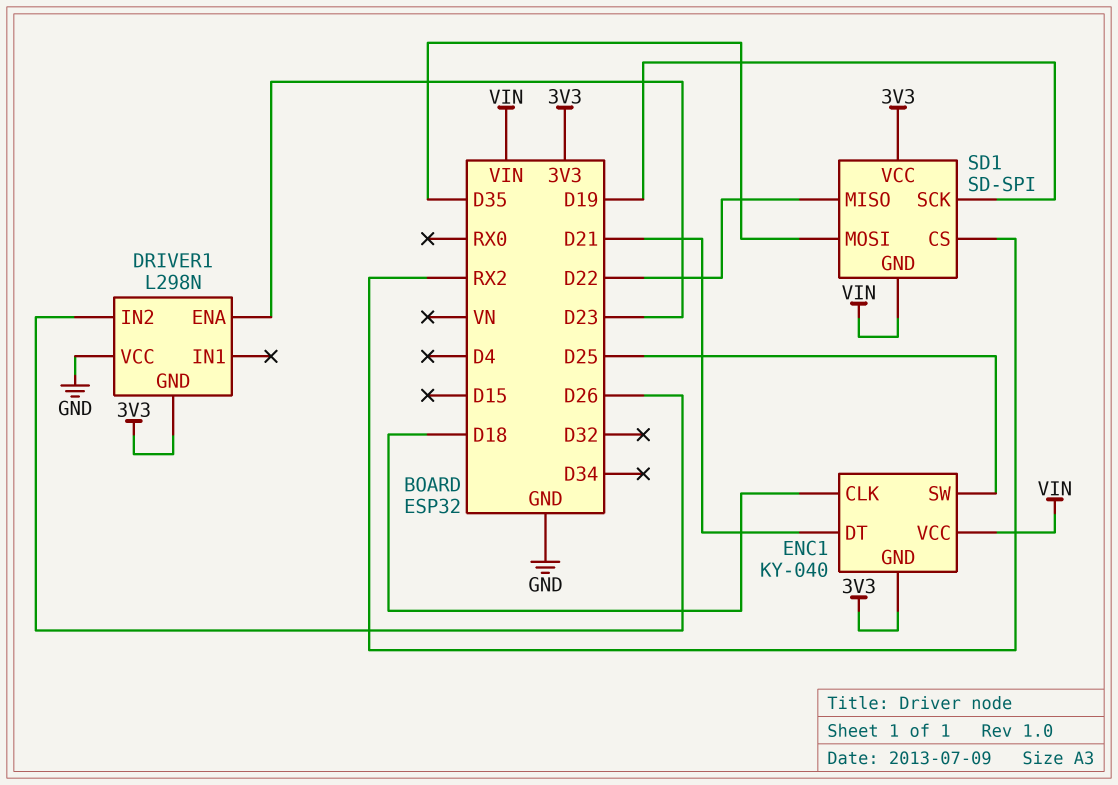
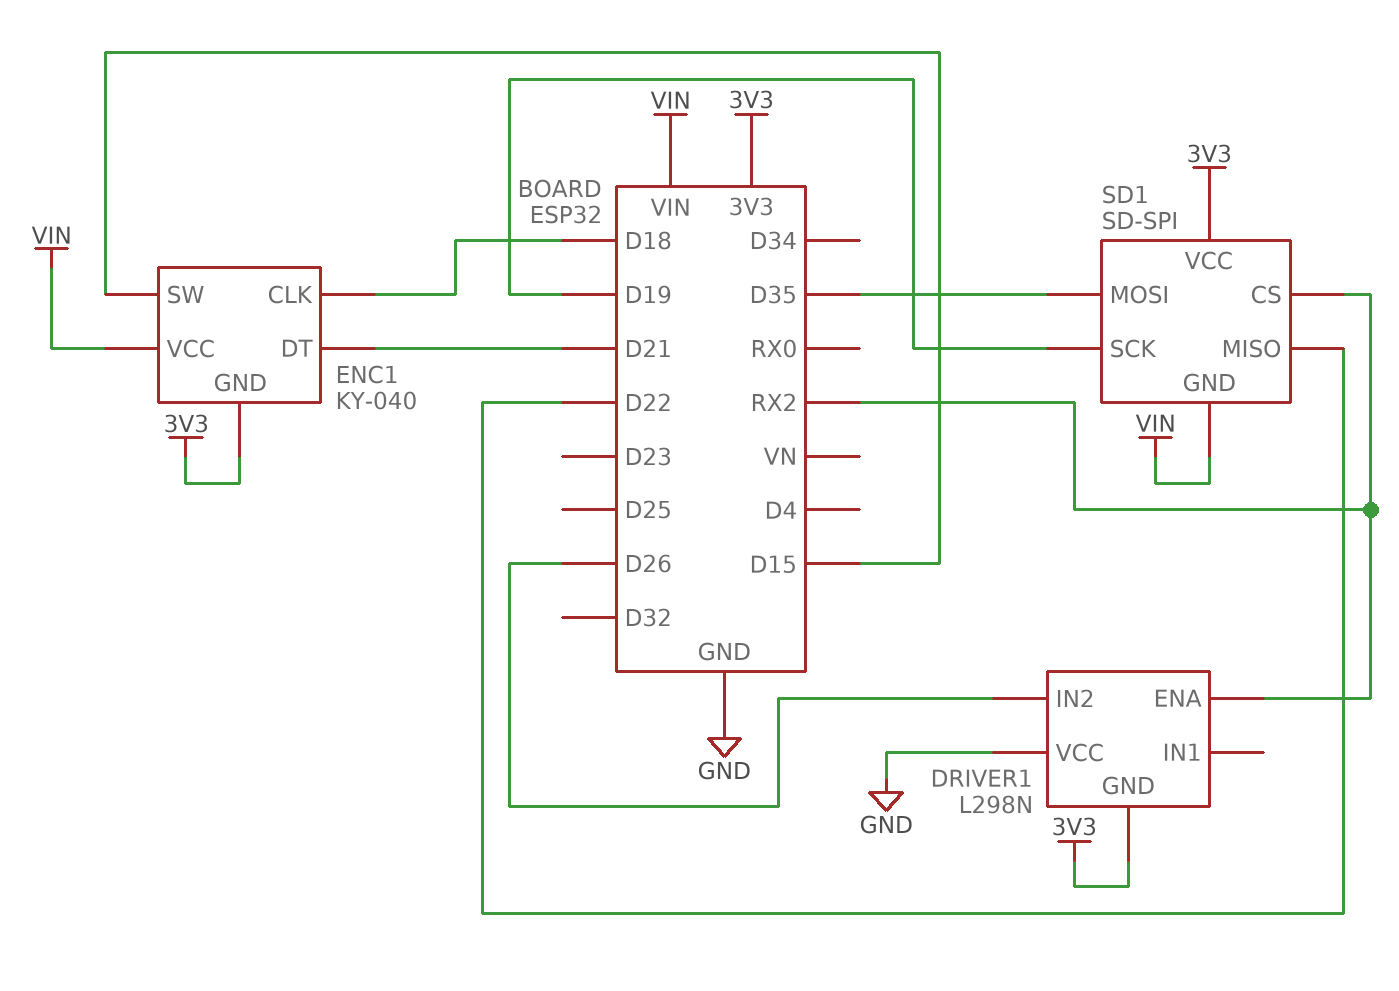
DRIVER1 pin ENA: D23 -> RX2
ENC1 pin SW: D25 -> D15

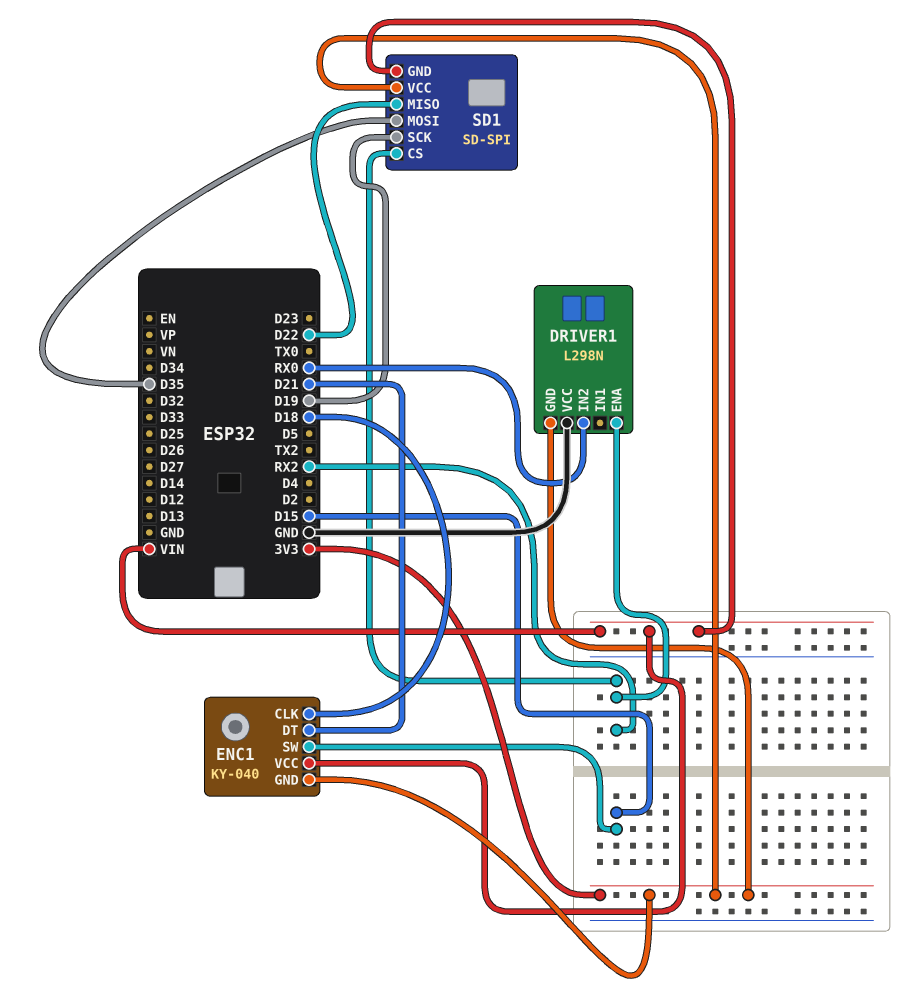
DRIVER1 pin IN2: D26 -> RX0

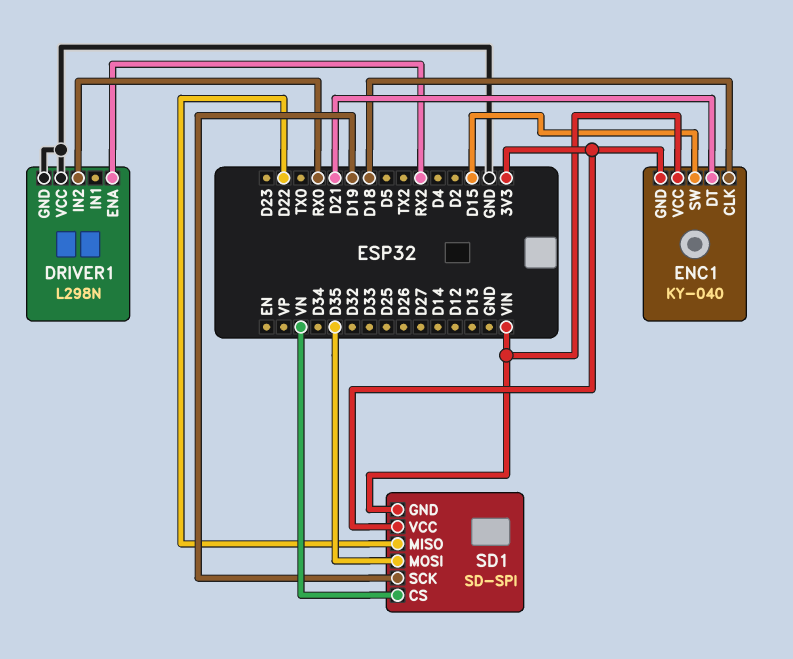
DRIVER1 pin GND: 3V3 -> GND
SD1 pin CS: RX2 -> VN

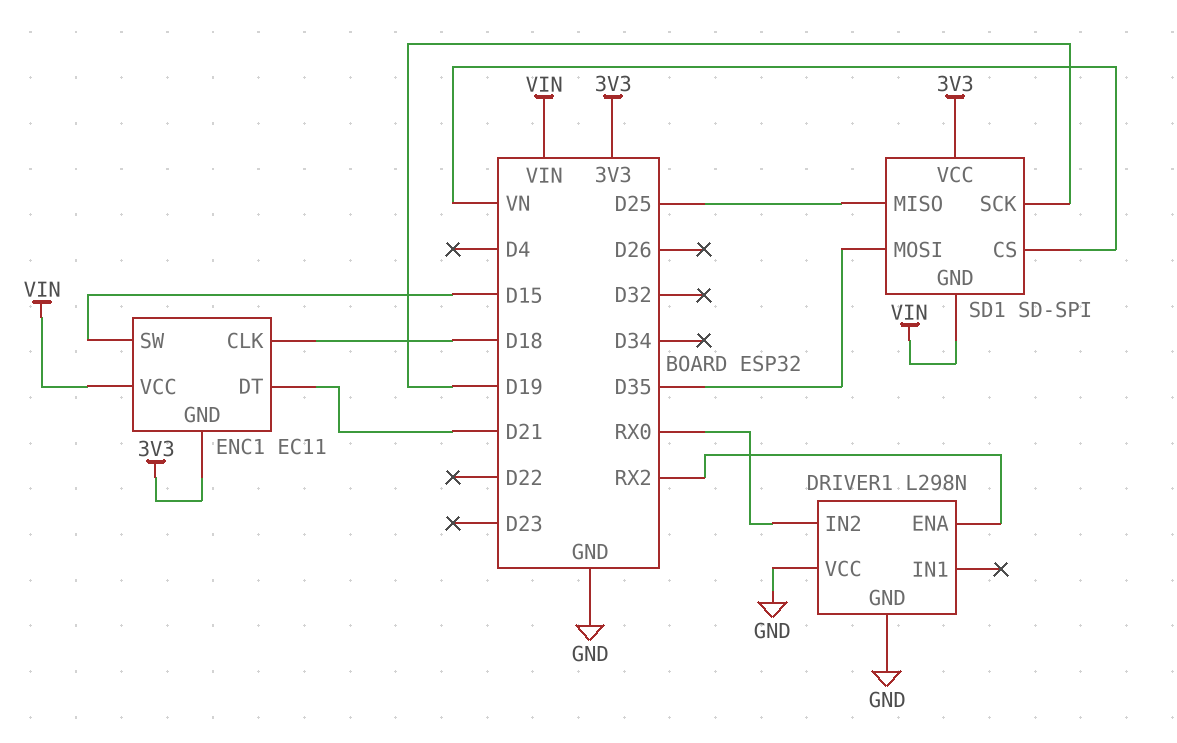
ENC1: KY-040 -> EC11
SD1 pin MISO: D22 -> D25

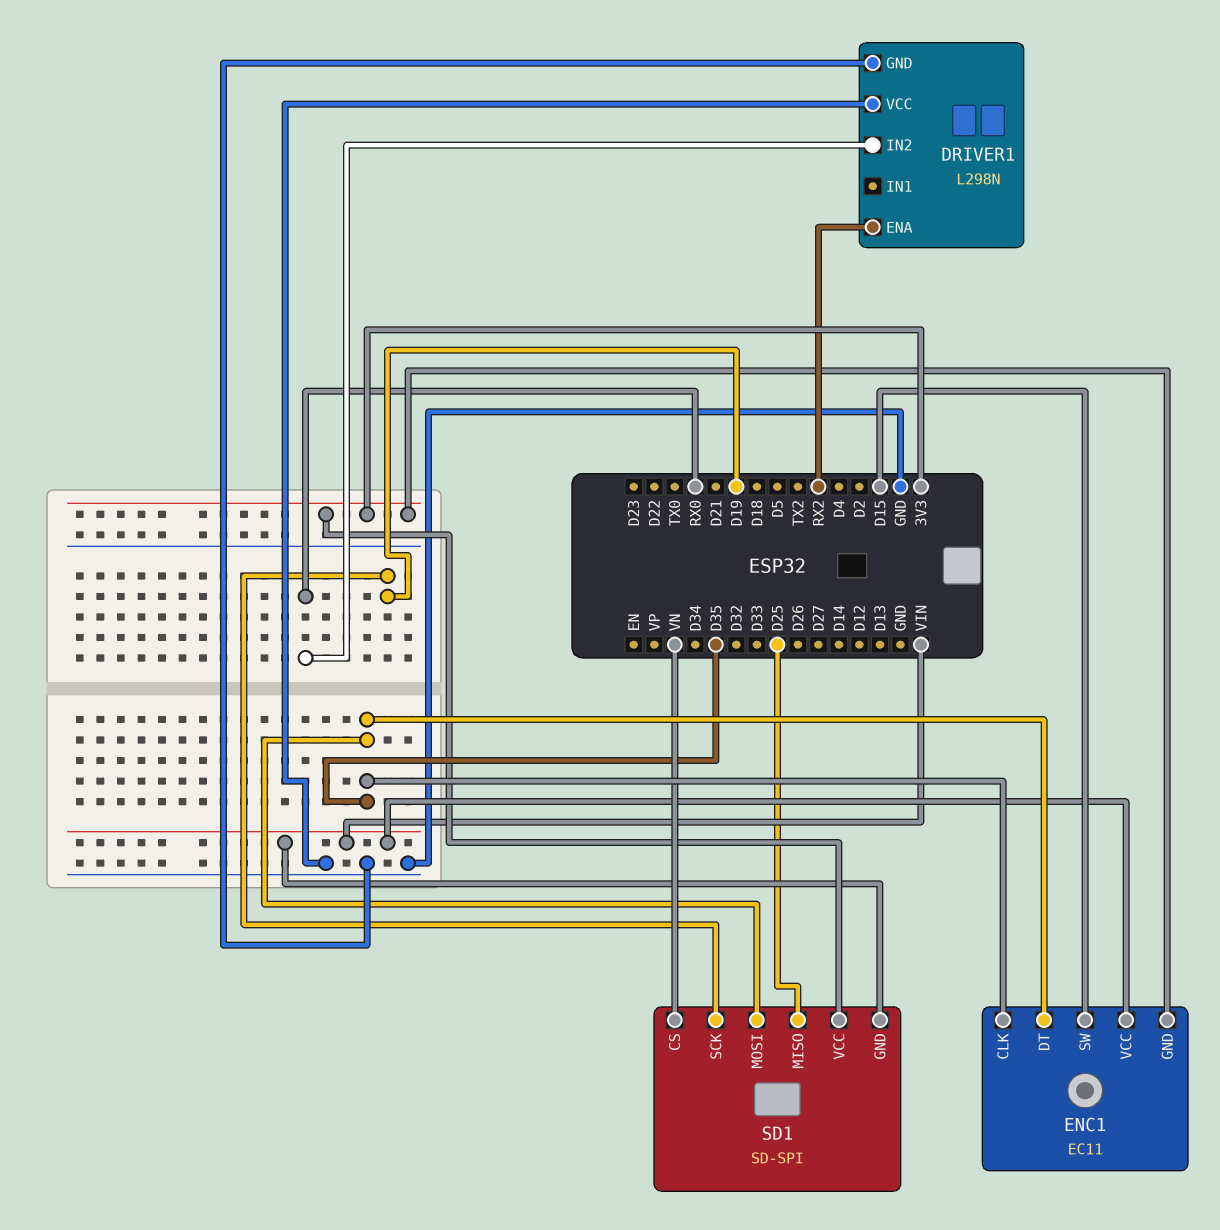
ENC1 pin CLK: D18 -> D35
ENC1 pin DT: D21 -> D35

